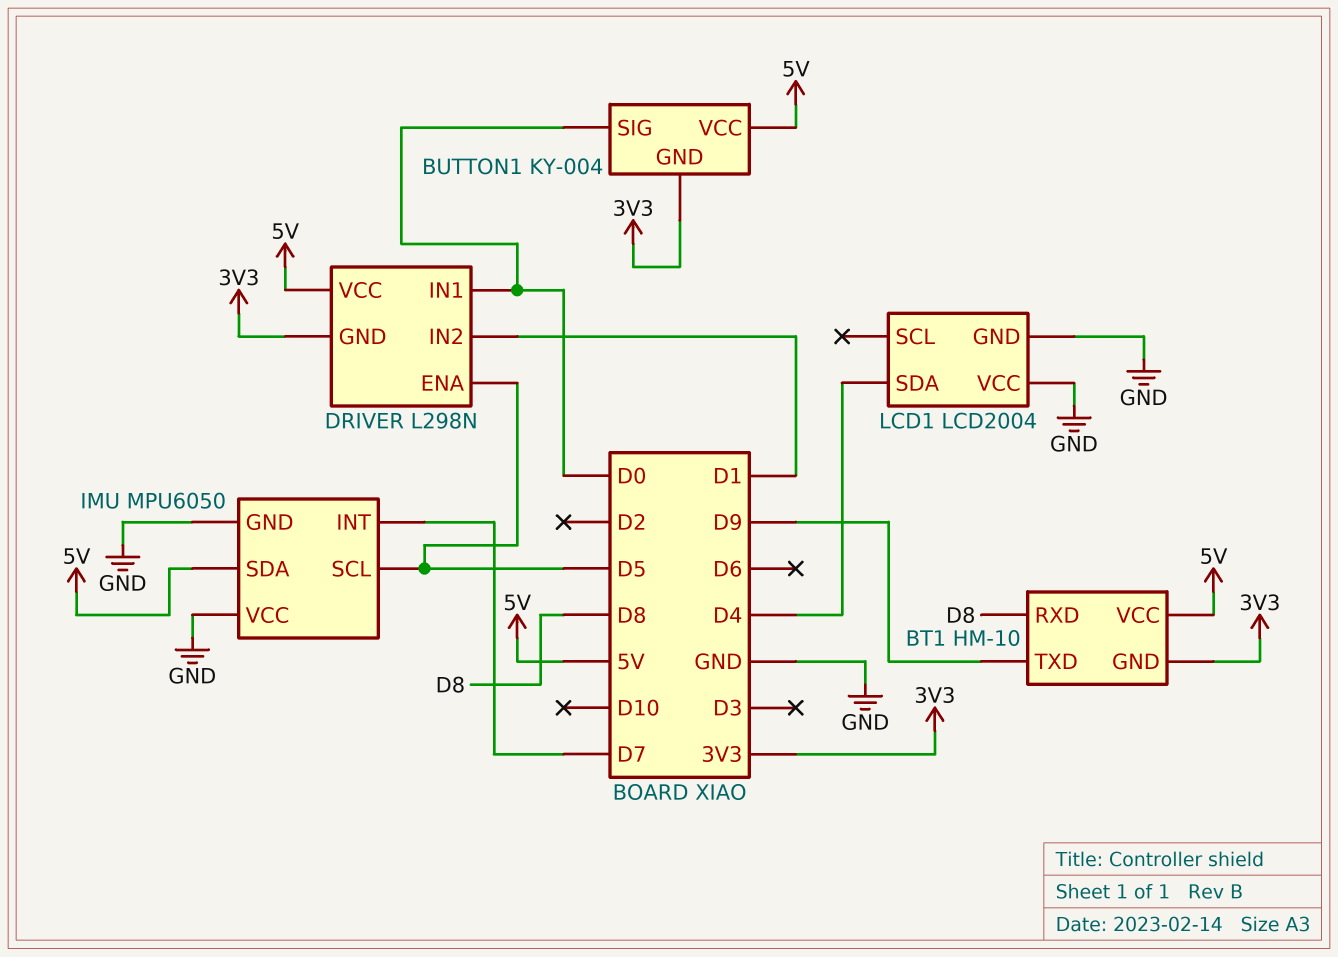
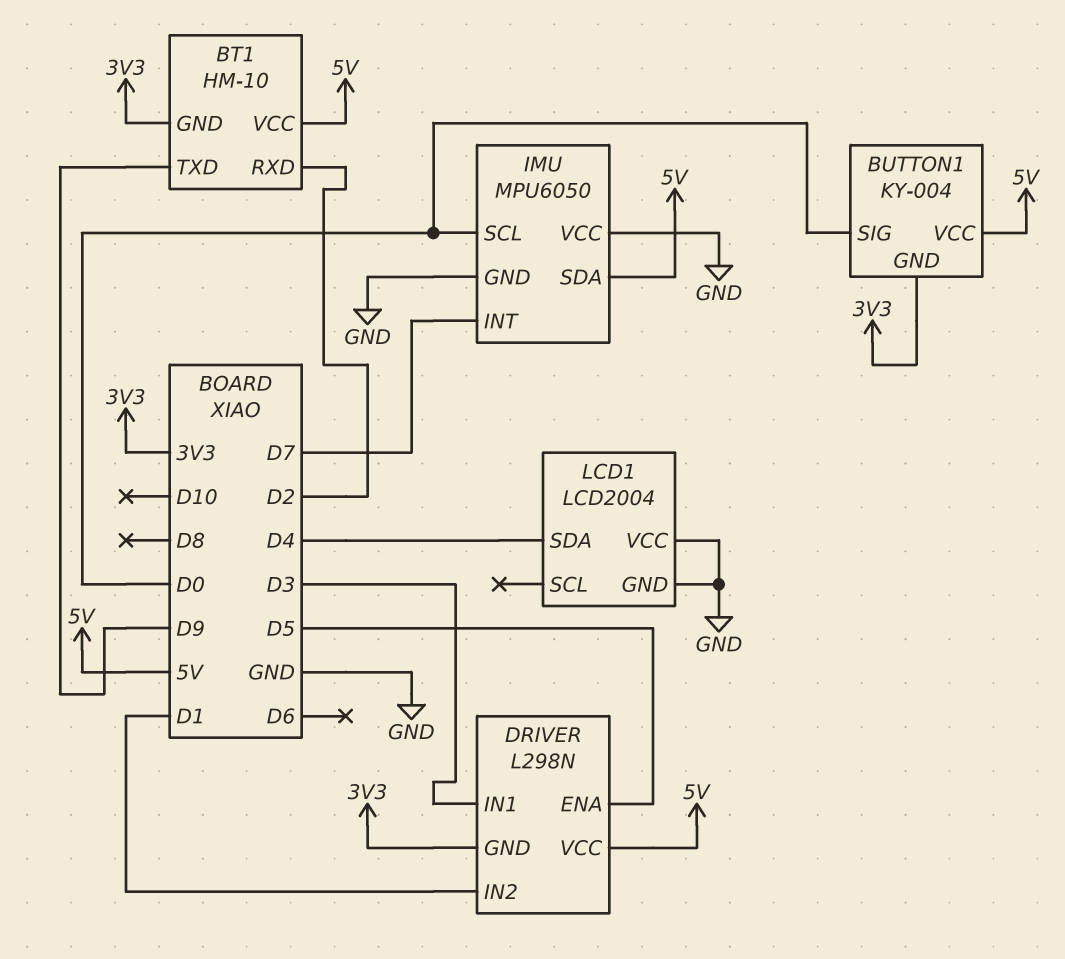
BT1 pin RXD: D8 -> D2
DRIVER pin IN1: D0 -> D3
IMU pin SCL: D5 -> D0

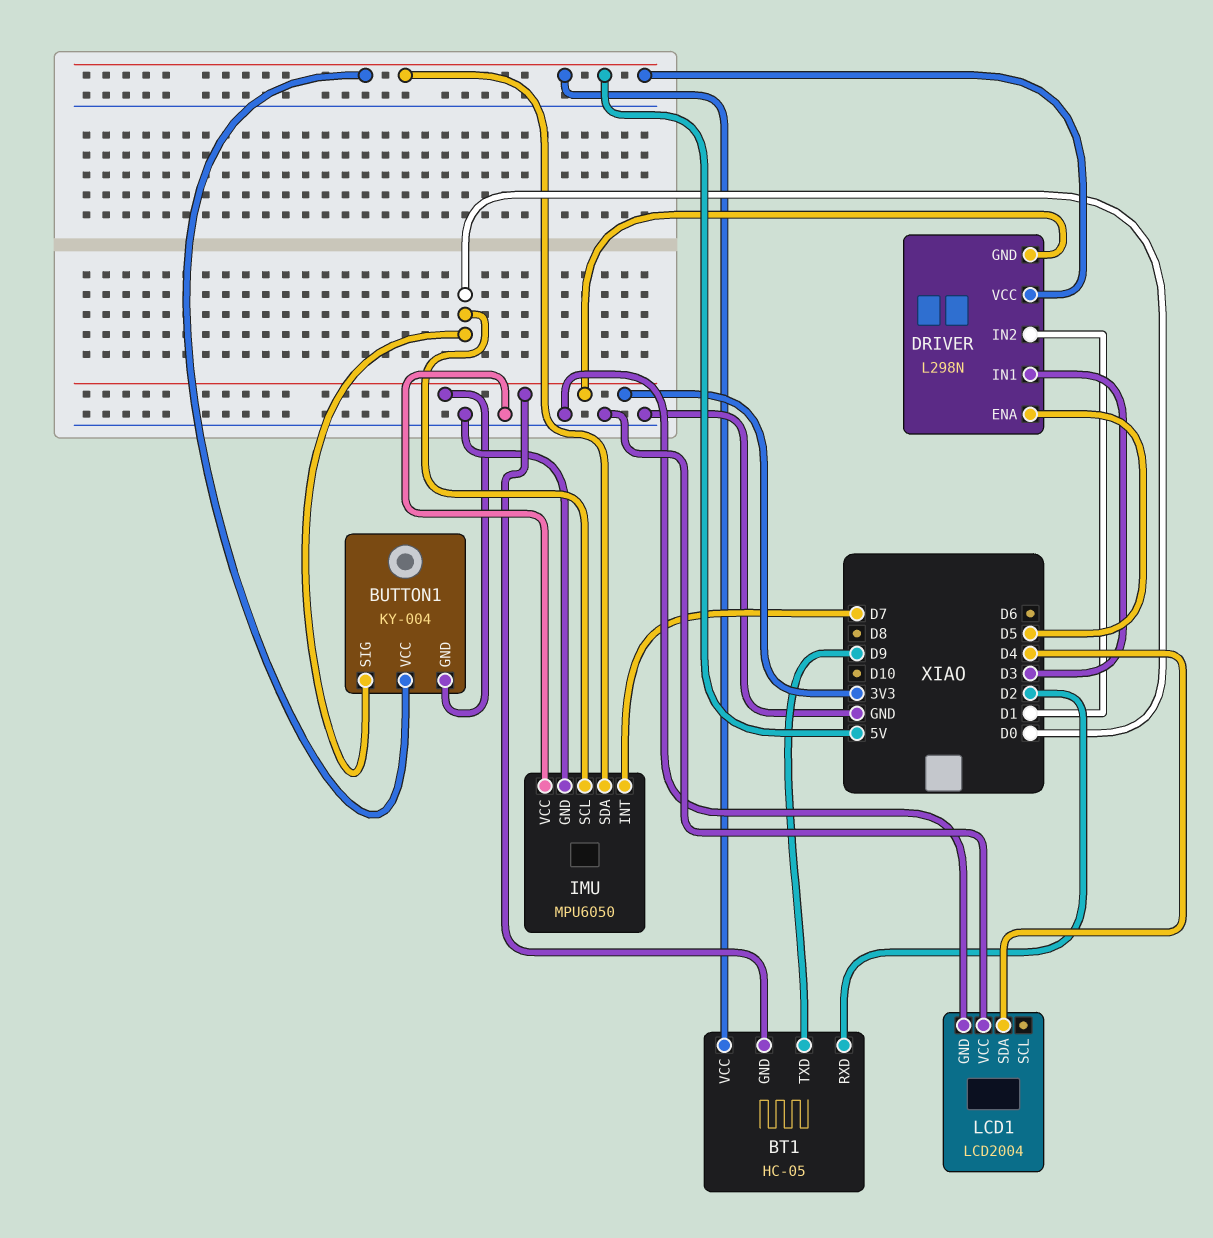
BT1: HM-10 -> HC-05

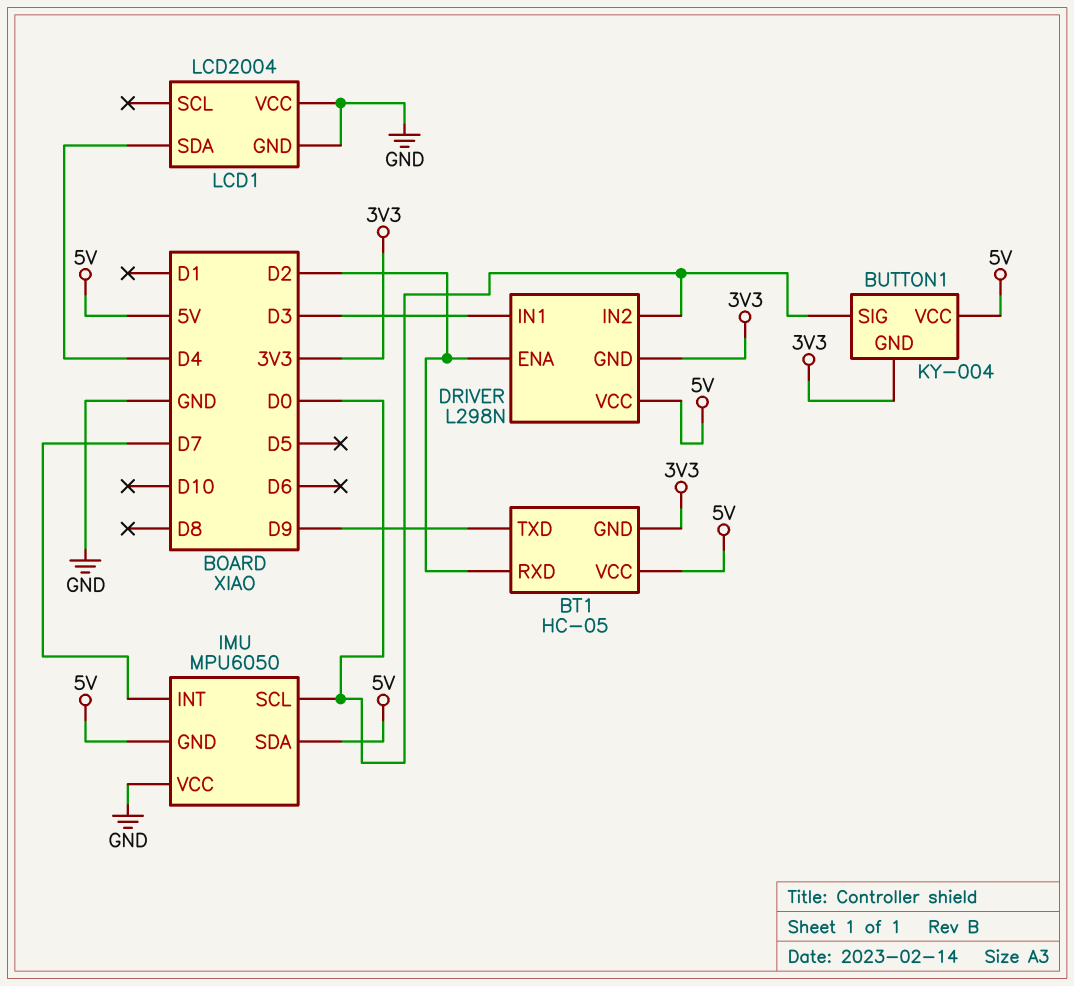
DRIVER pin ENA: D5 -> D2
DRIVER pin IN2: D1 -> D0
IMU pin GND: GND -> 5V

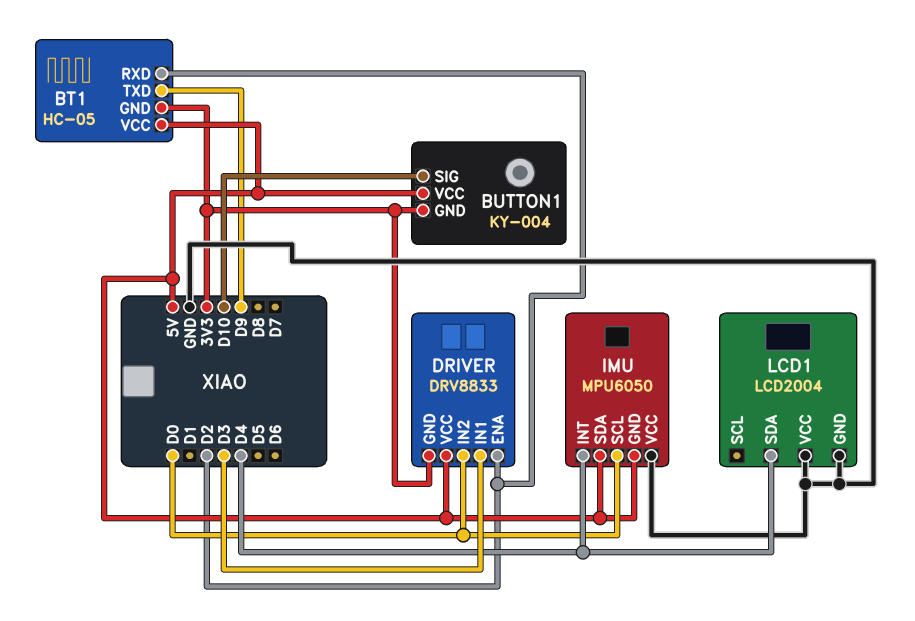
BUTTON1 pin SIG: D0 -> D10
DRIVER: L298N -> DRV8833
IMU pin INT: D7 -> D4

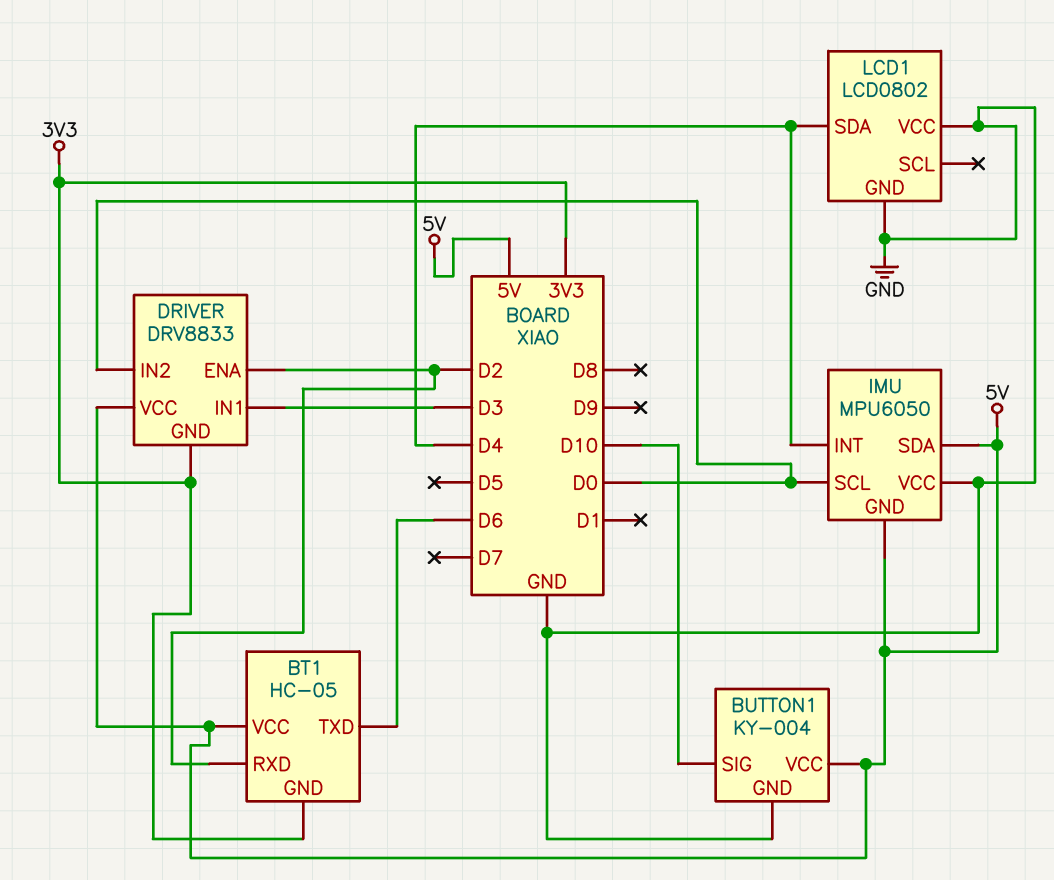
BT1 pin TXD: D9 -> D6
BUTTON1 pin GND: 3V3 -> GND
LCD1: LCD2004 -> LCD0802

